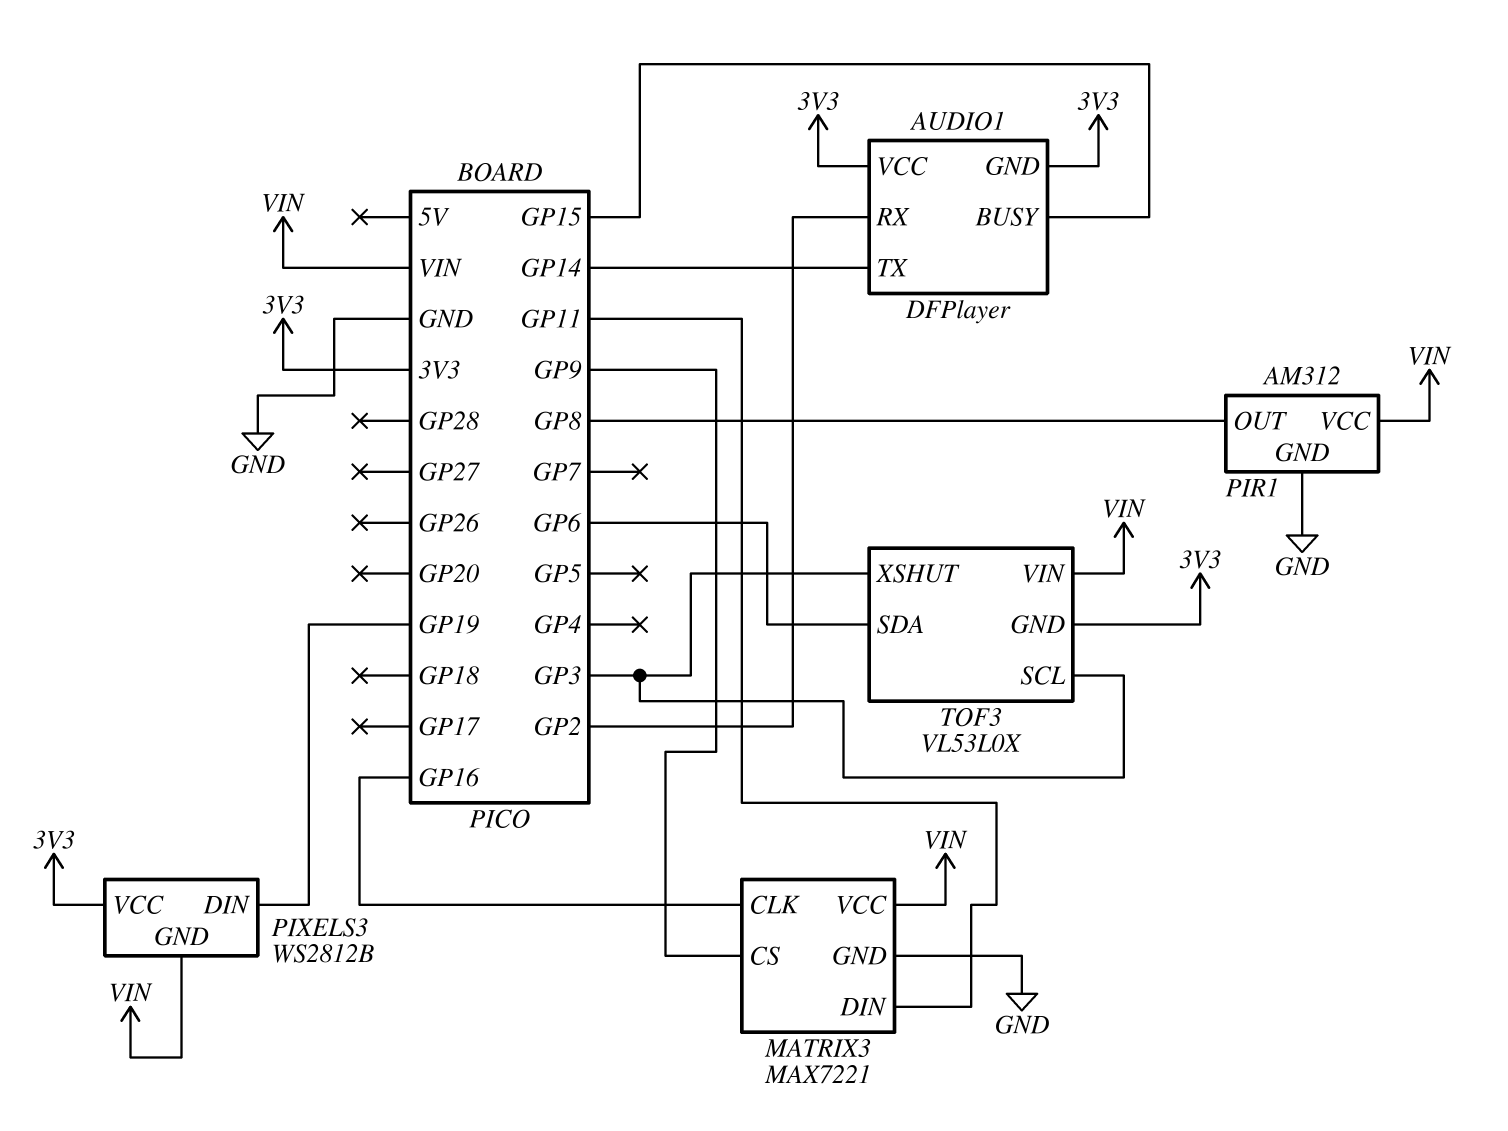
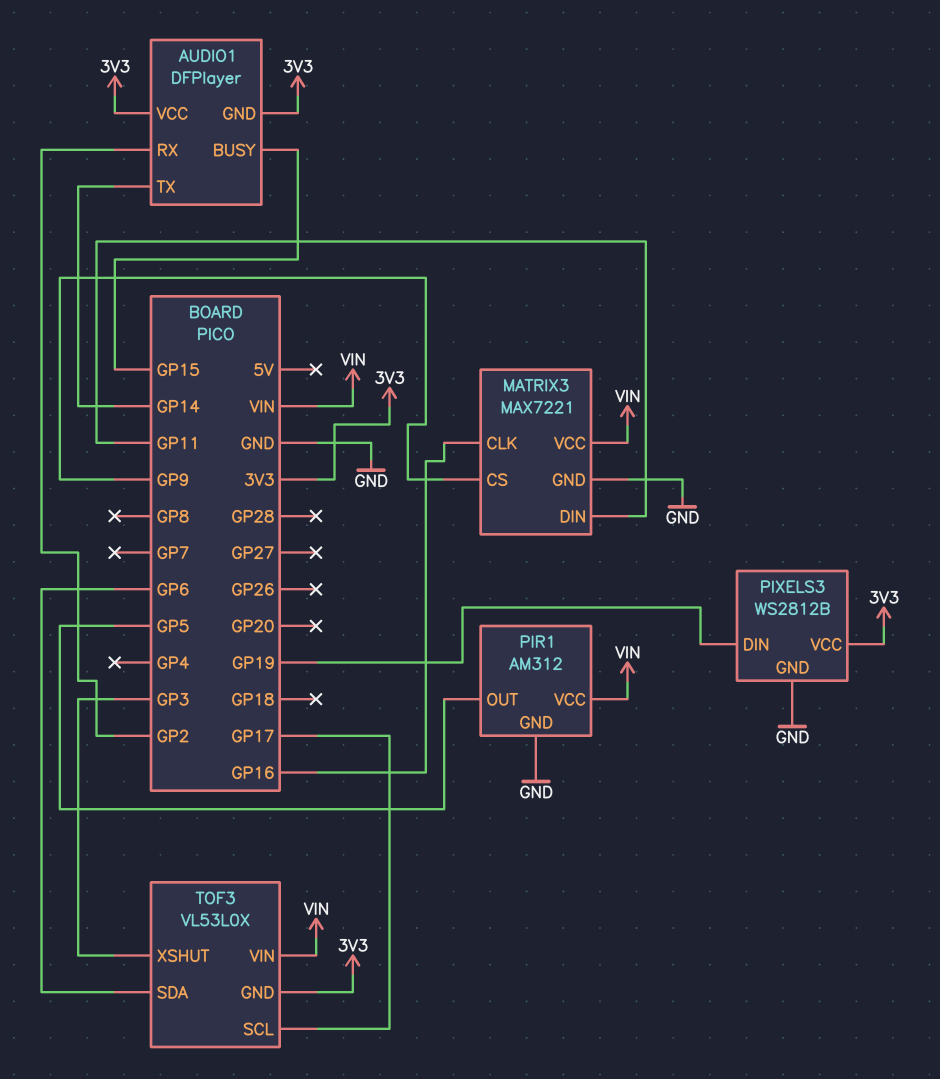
PIR1 pin OUT: GP8 -> GP5
PIXELS3 pin GND: VIN -> GND
TOF3 pin SCL: GP3 -> GP17

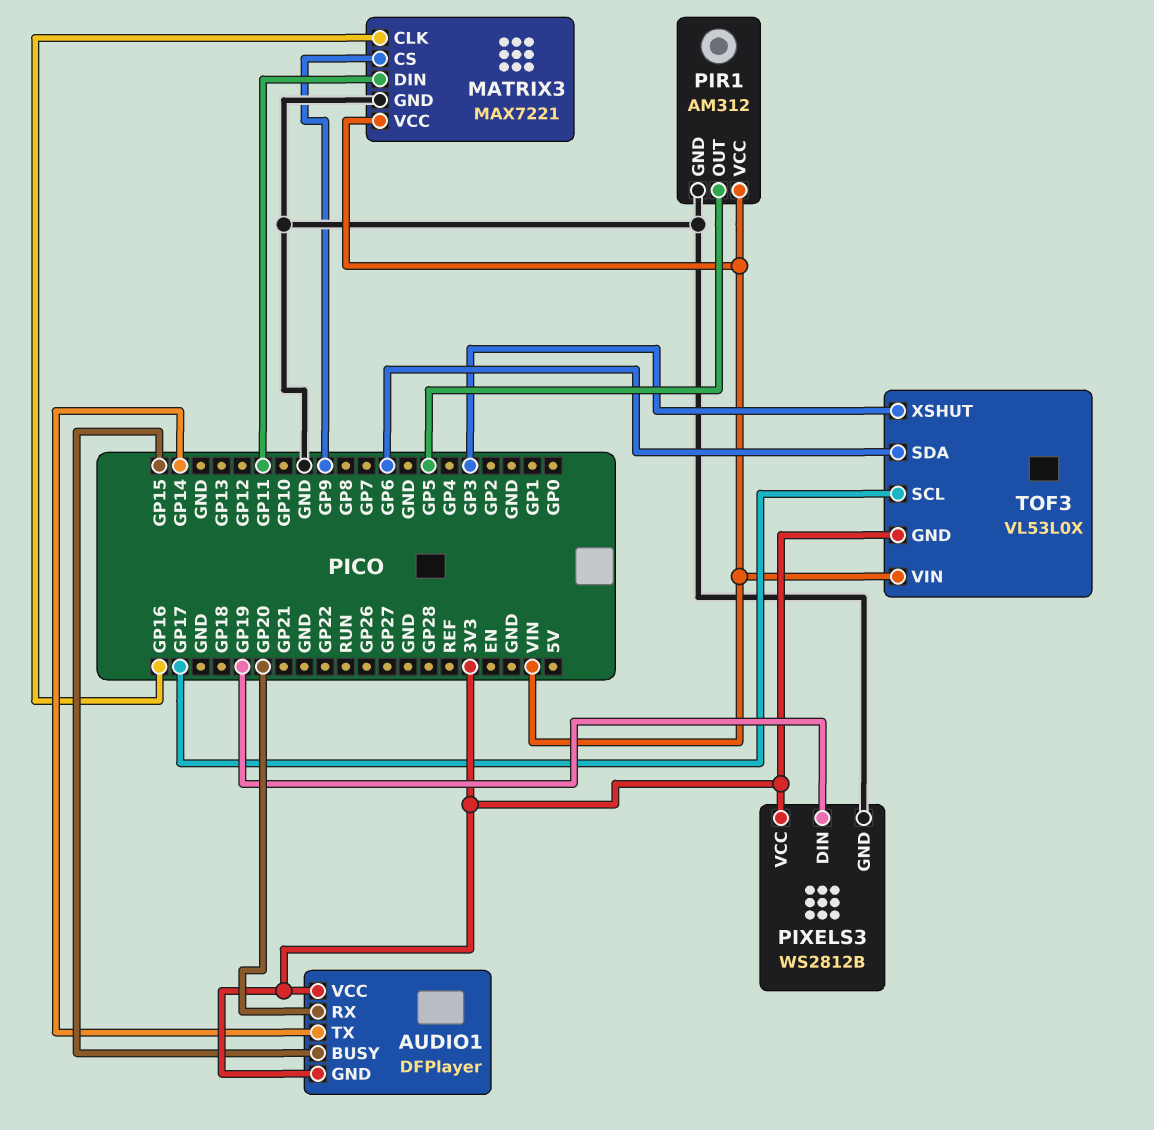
AUDIO1 pin RX: GP2 -> GP20

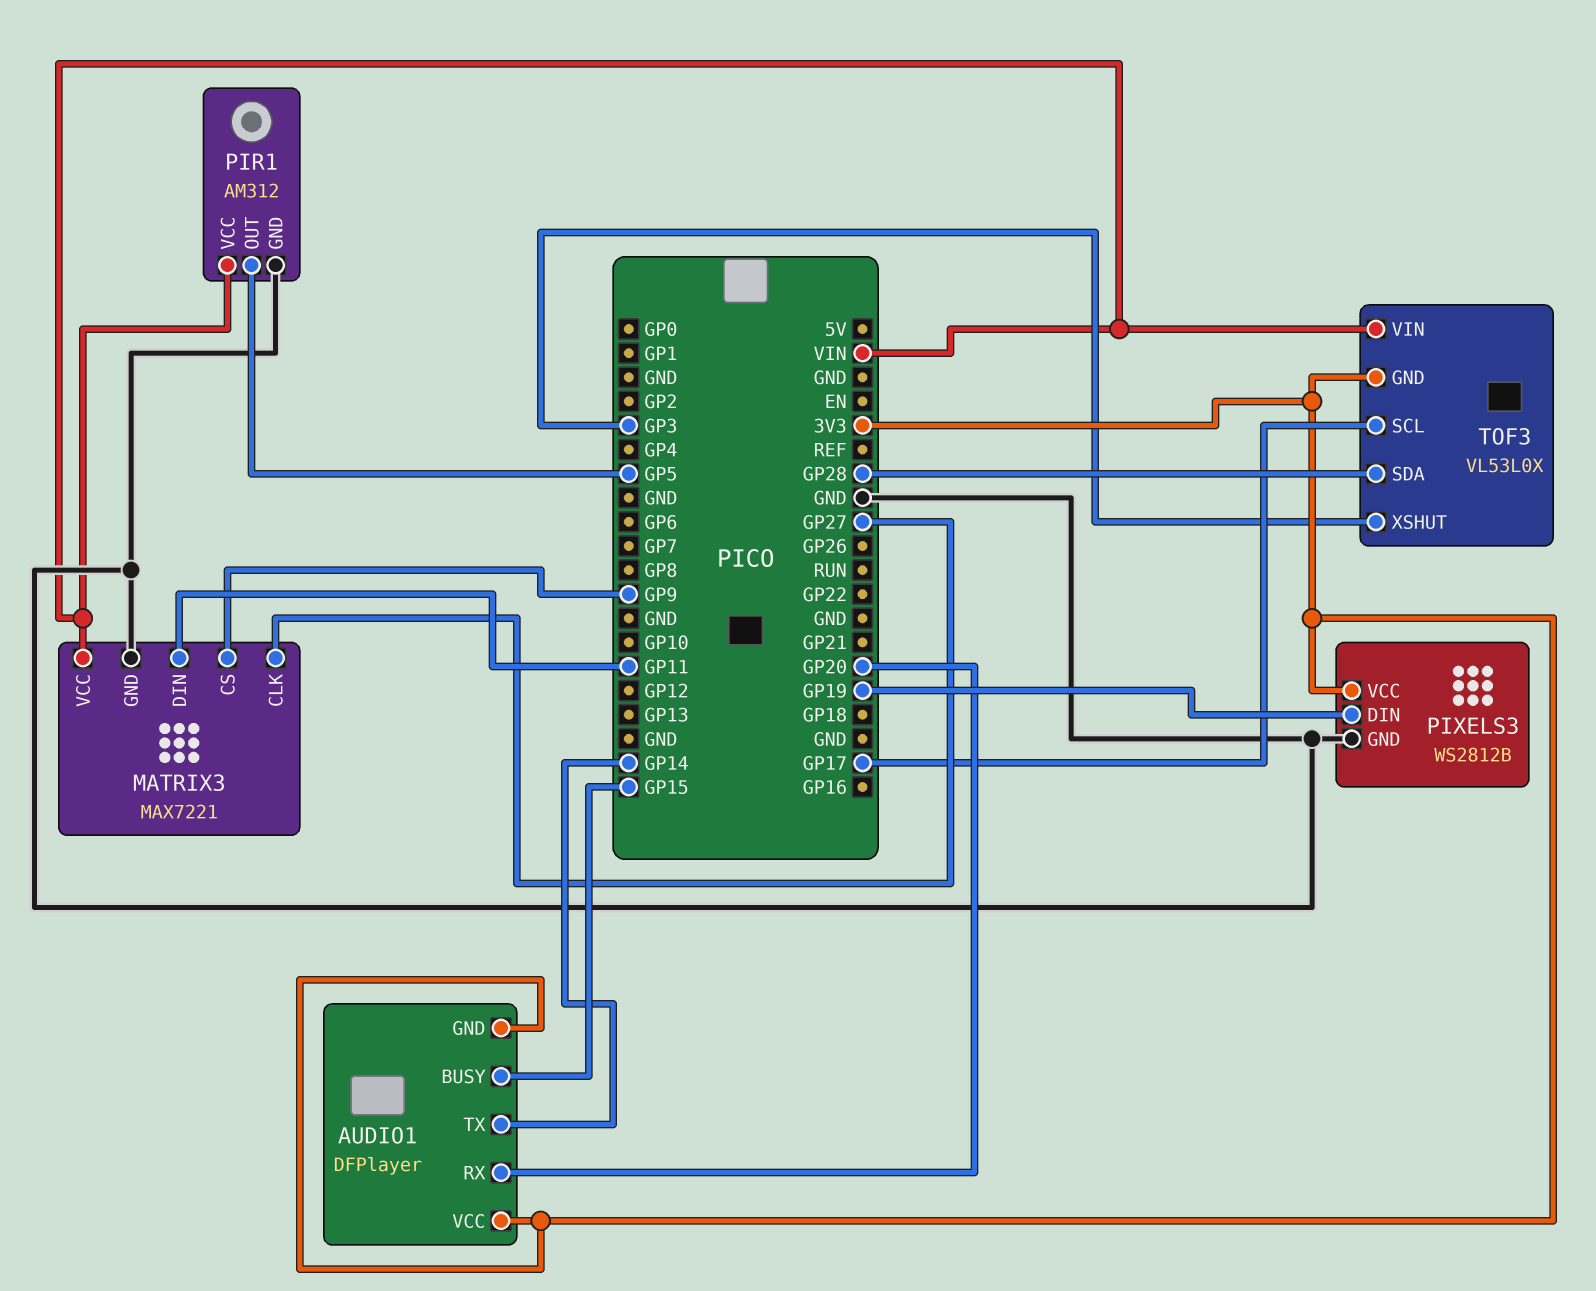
MATRIX3 pin CLK: GP16 -> GP27
TOF3 pin SDA: GP6 -> GP28

